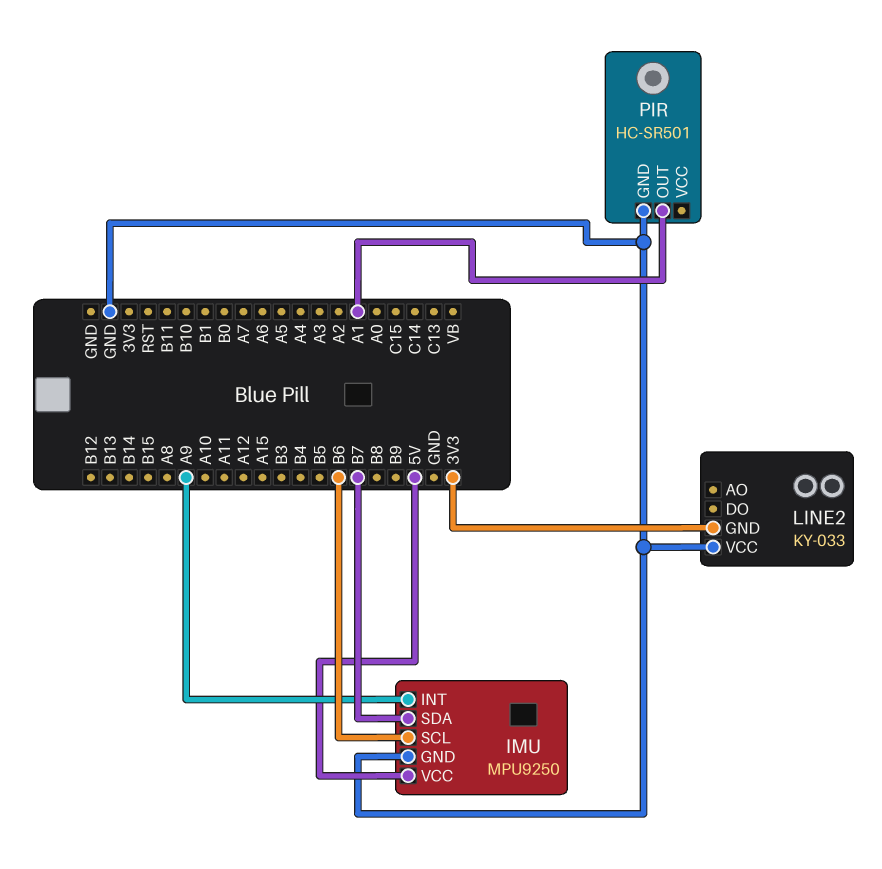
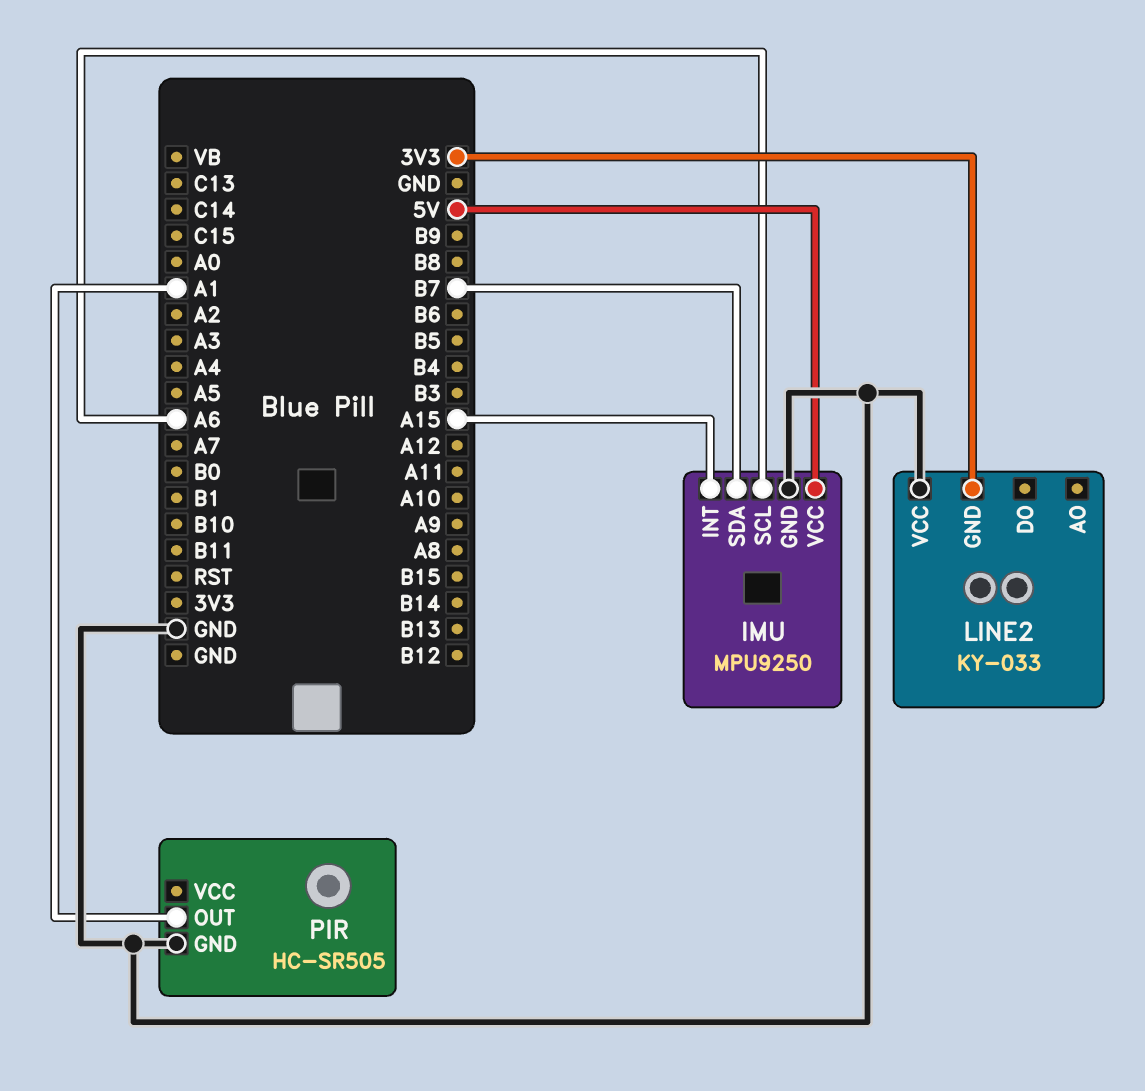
IMU pin INT: A9 -> A15
IMU pin SCL: B6 -> A6
PIR: HC-SR501 -> HC-SR505

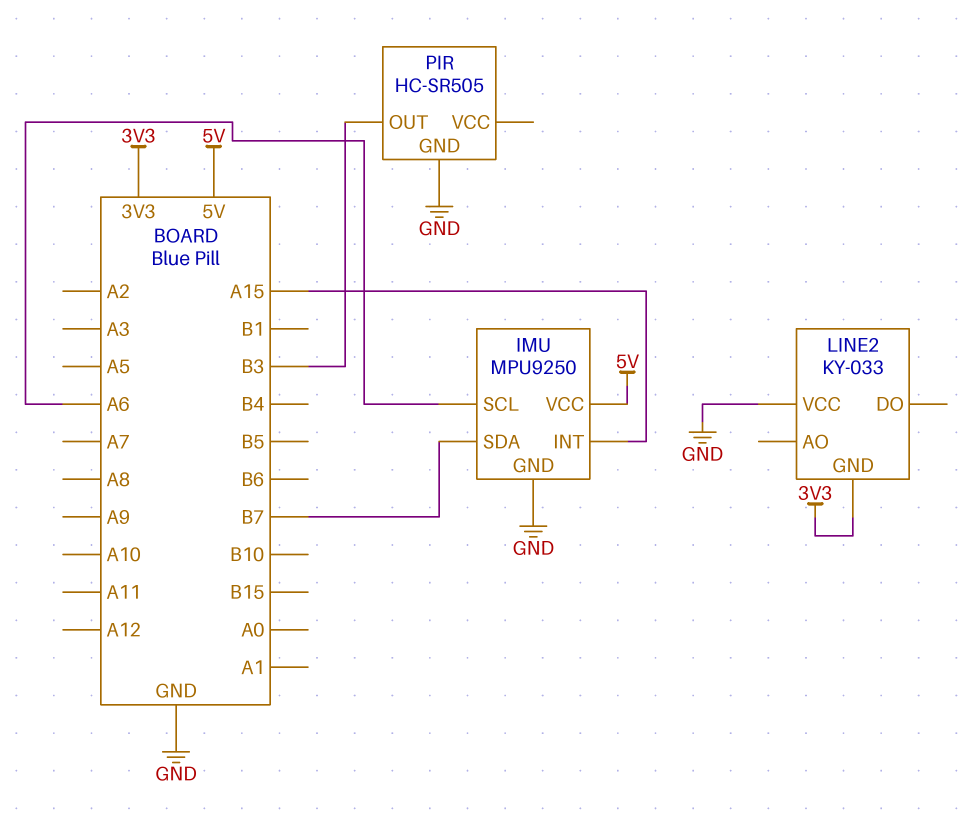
PIR pin OUT: A1 -> B3

